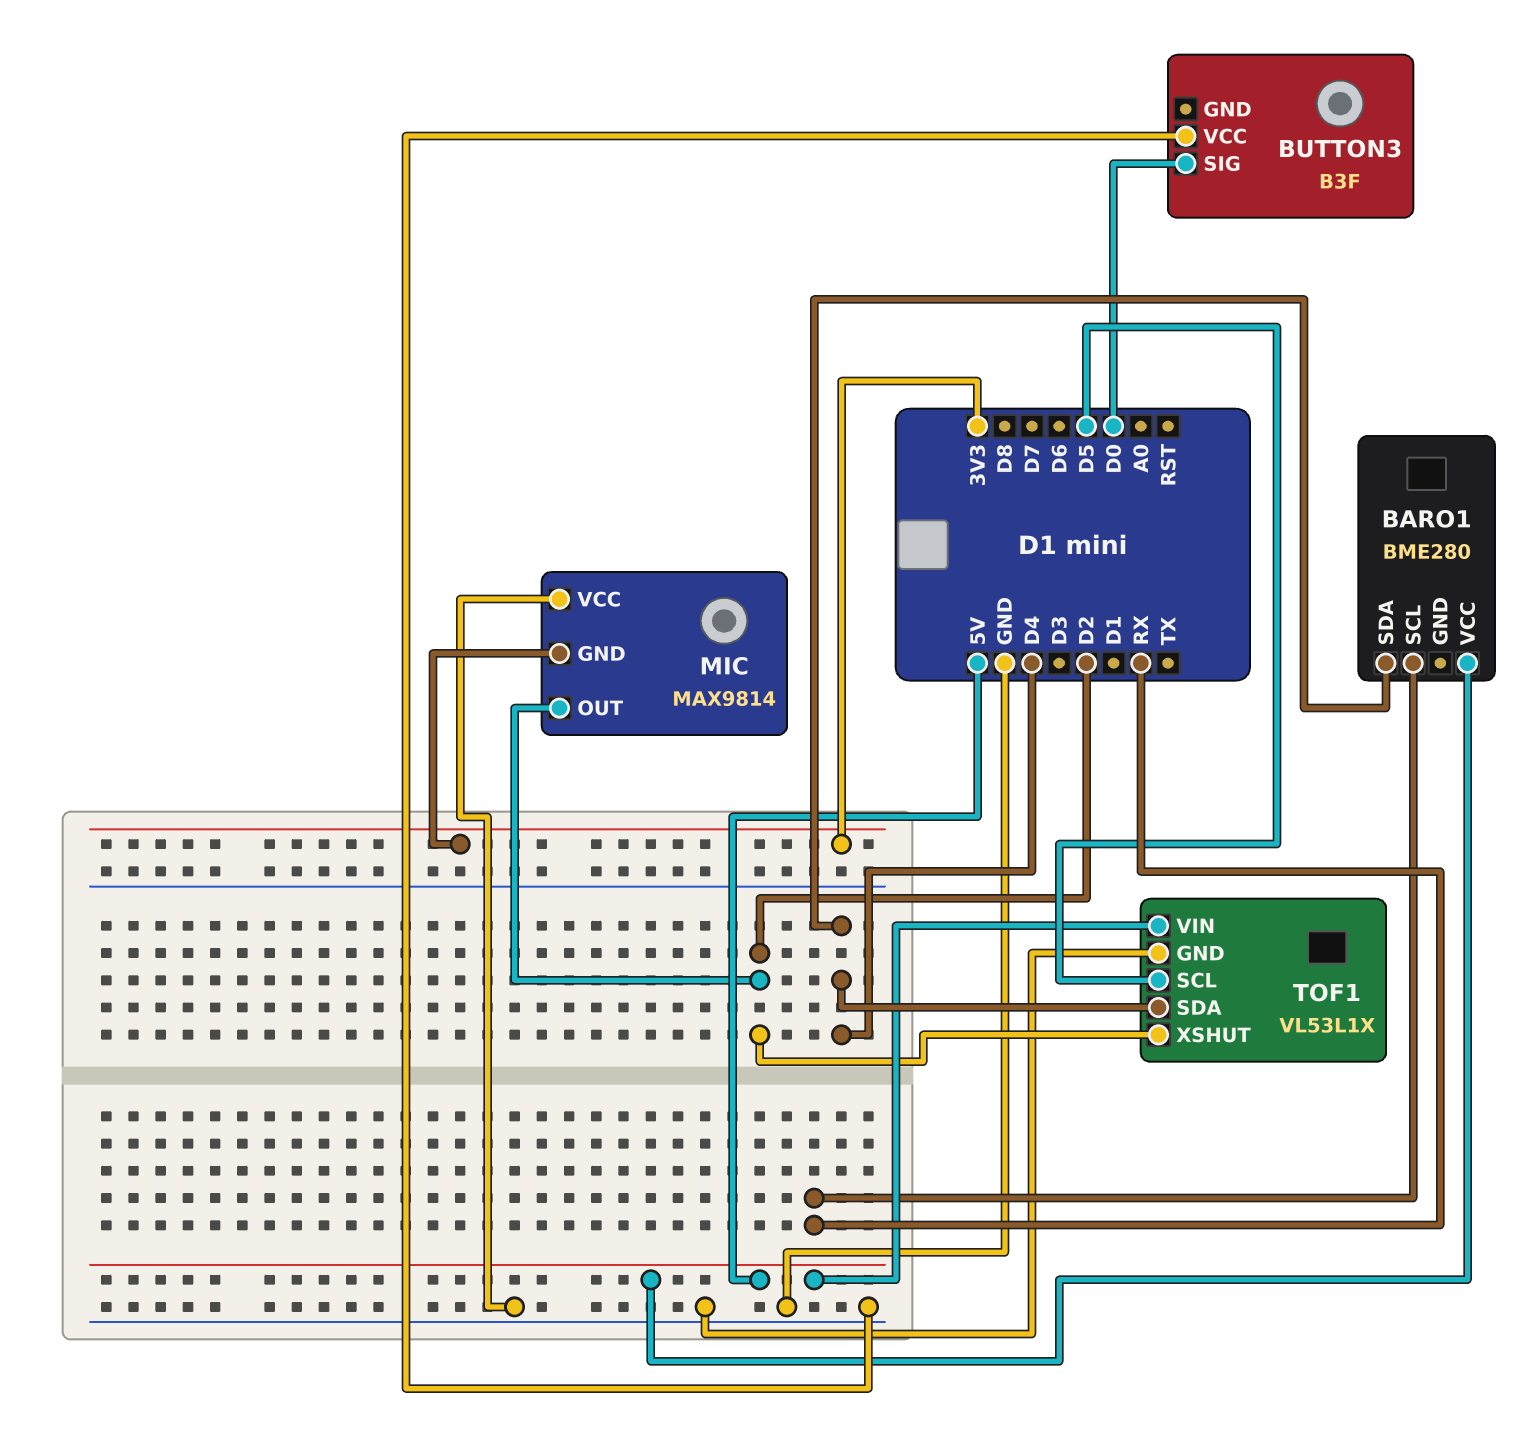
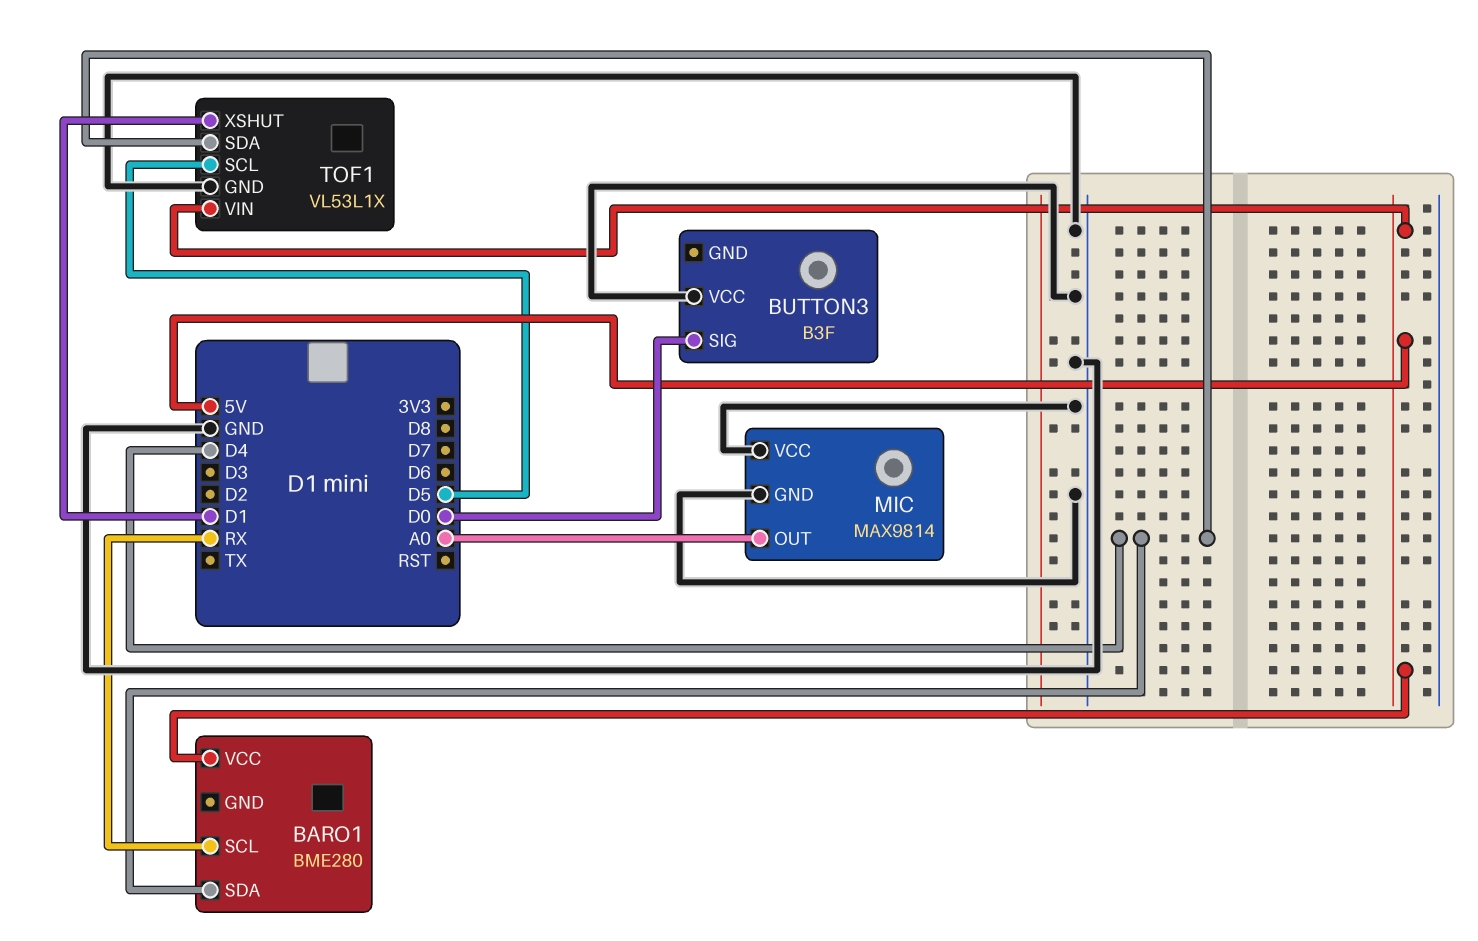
MIC pin GND: 3V3 -> GND
MIC pin OUT: D2 -> A0
TOF1 pin XSHUT: D2 -> D1

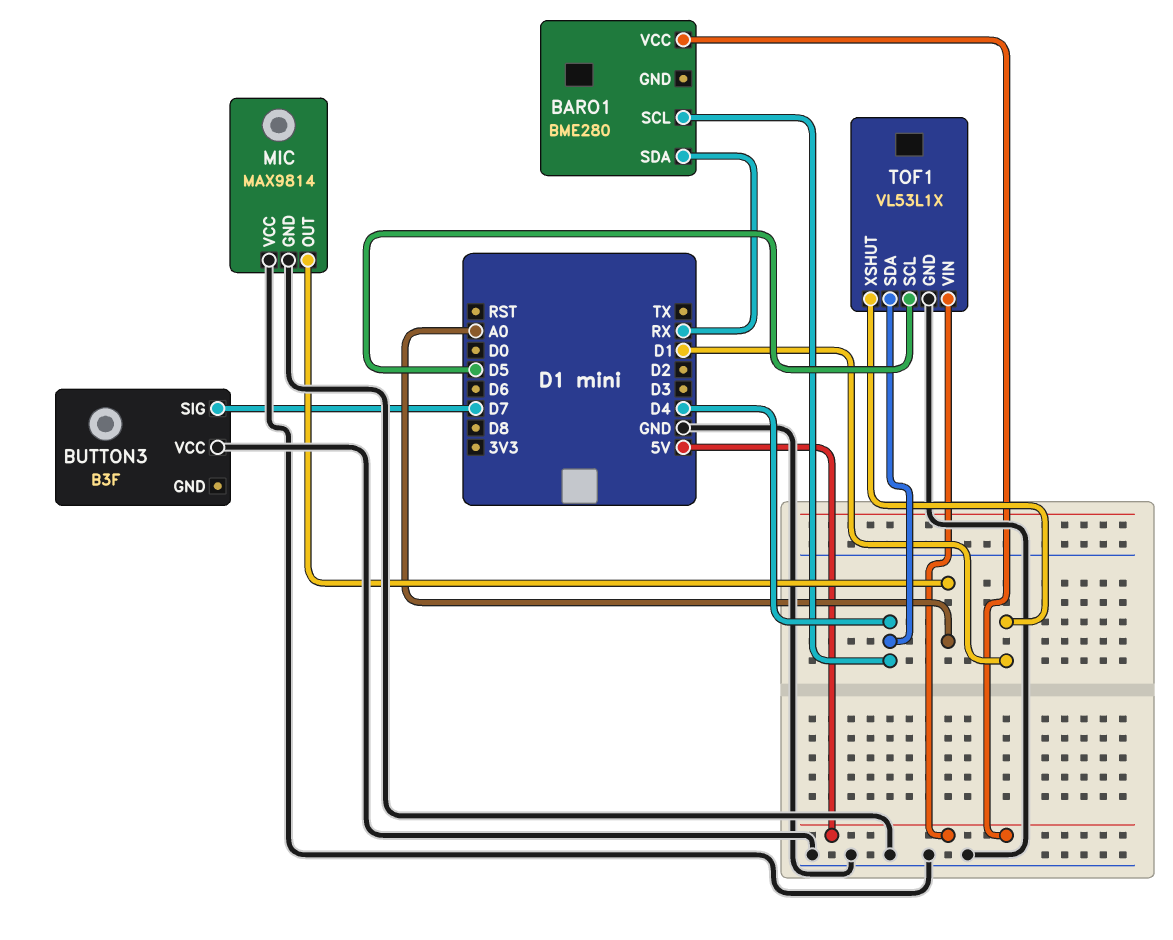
BARO1 pin SCL: RX -> D4
BARO1 pin SDA: D4 -> RX
BUTTON3 pin SIG: D0 -> D7

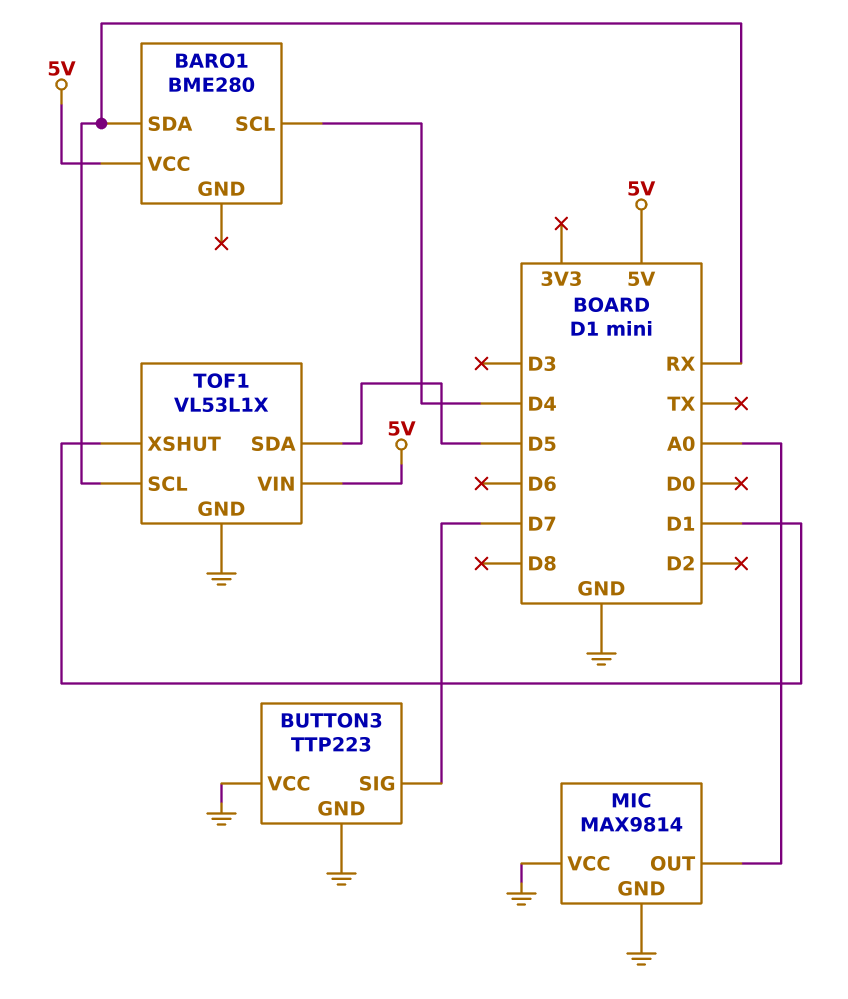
BUTTON3: B3F -> TTP223
BUTTON3 pin GND: none -> GND
TOF1 pin SCL: D5 -> RX
TOF1 pin SDA: D4 -> D5

